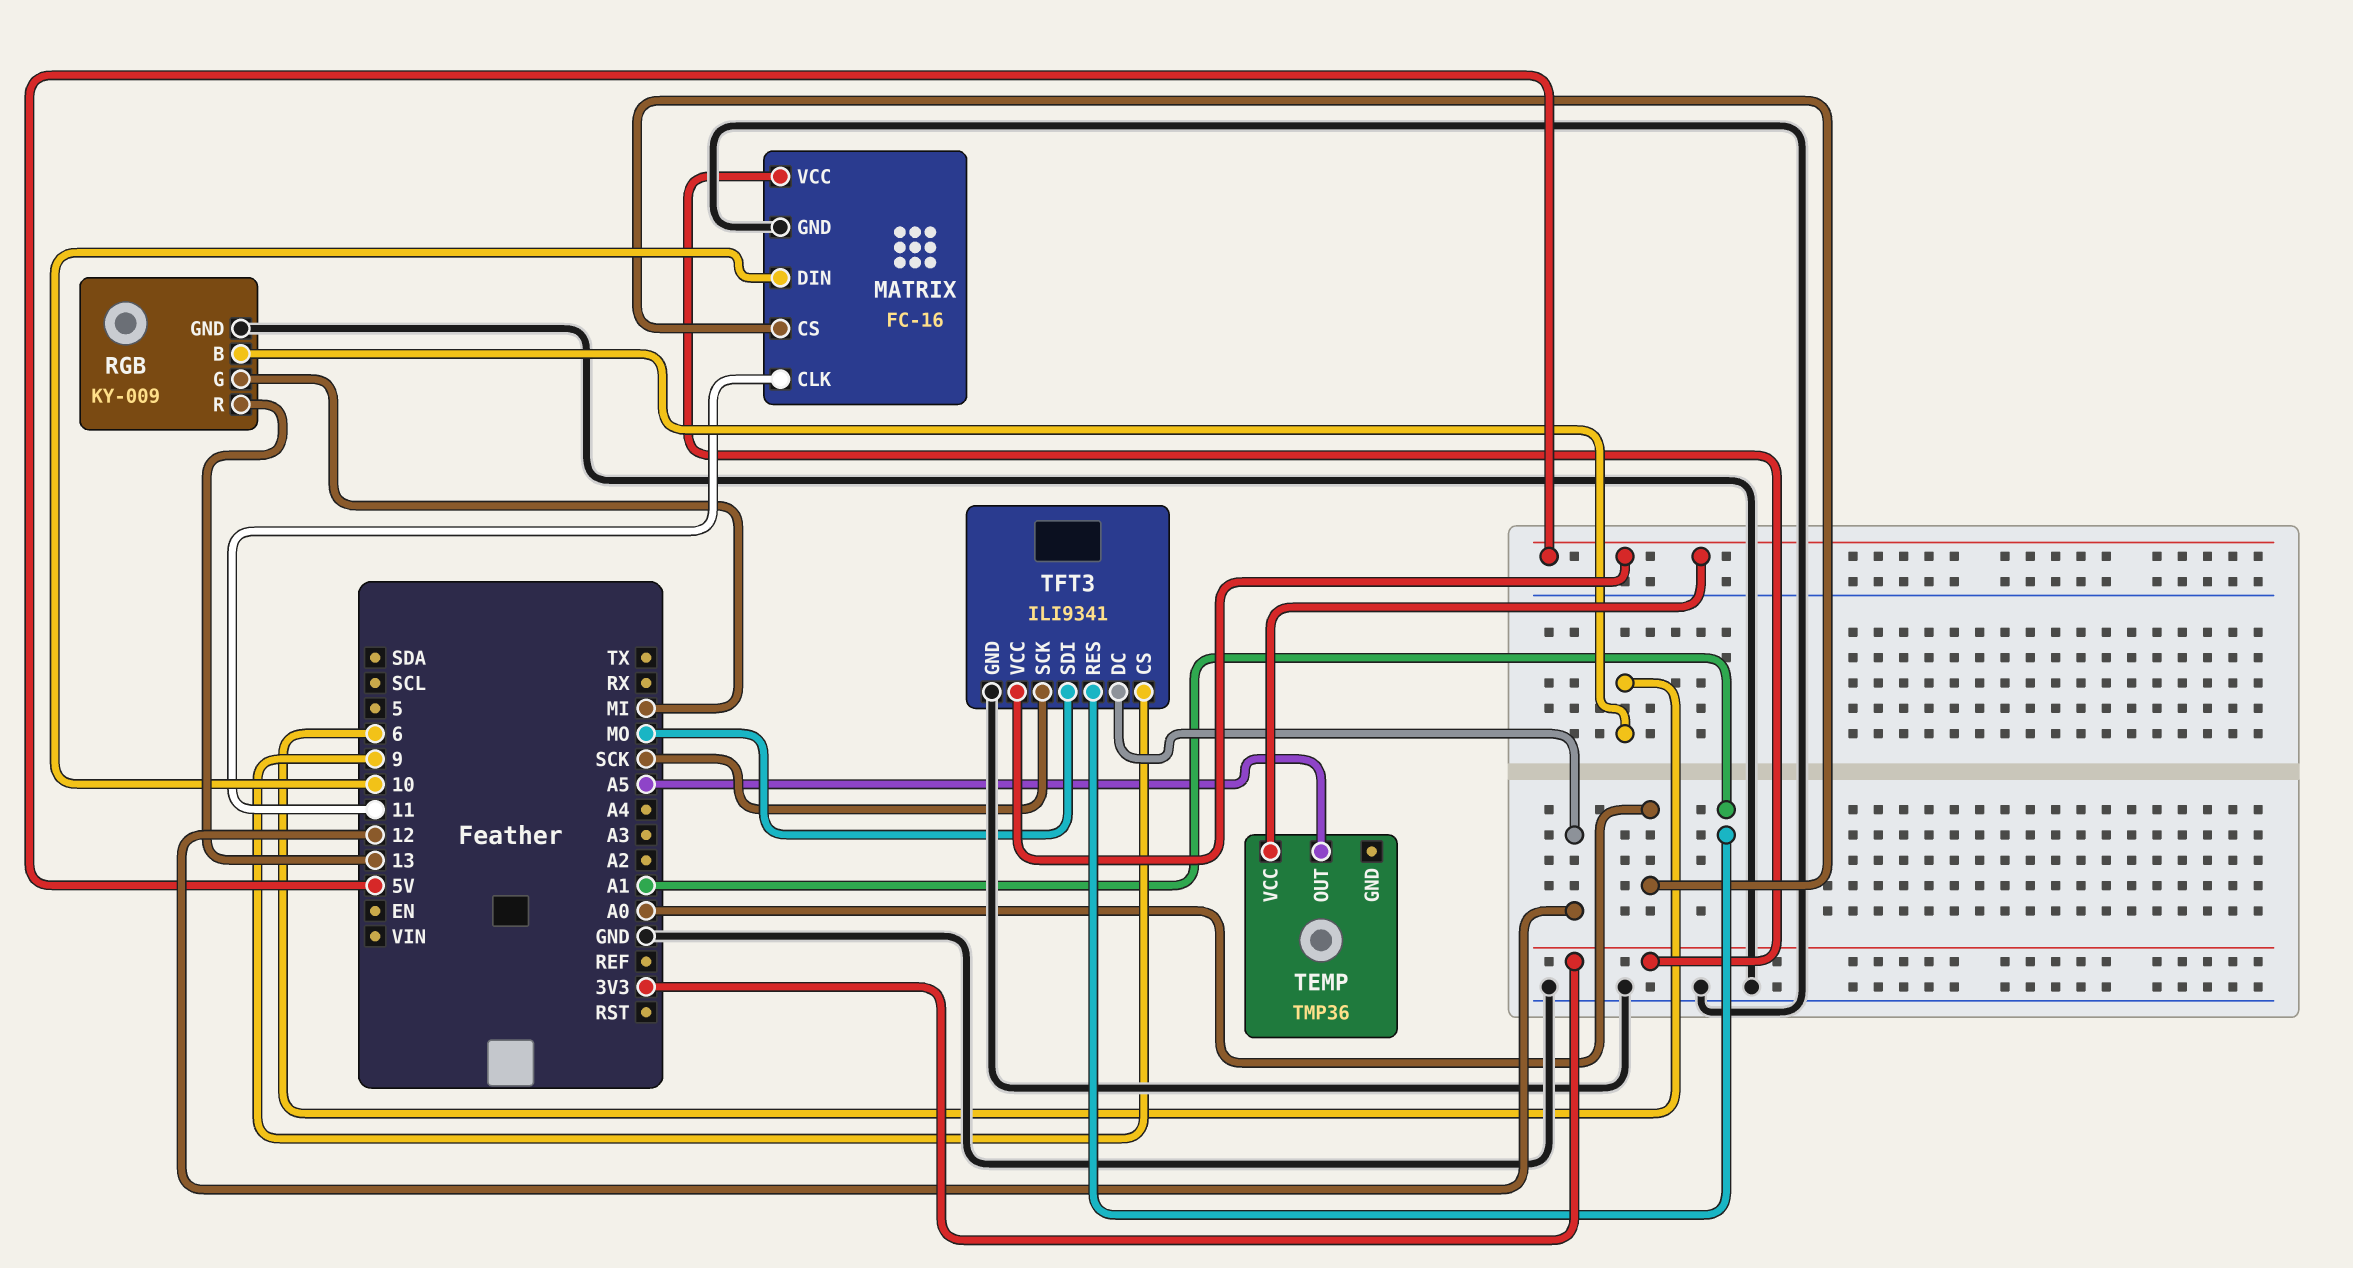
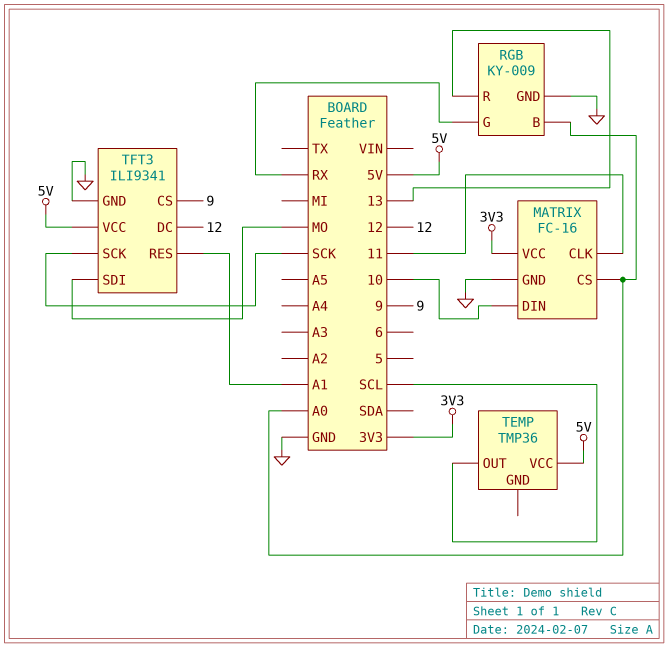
RGB pin B: 6 -> A0
RGB pin G: MI -> RX
TEMP pin OUT: A5 -> SCL

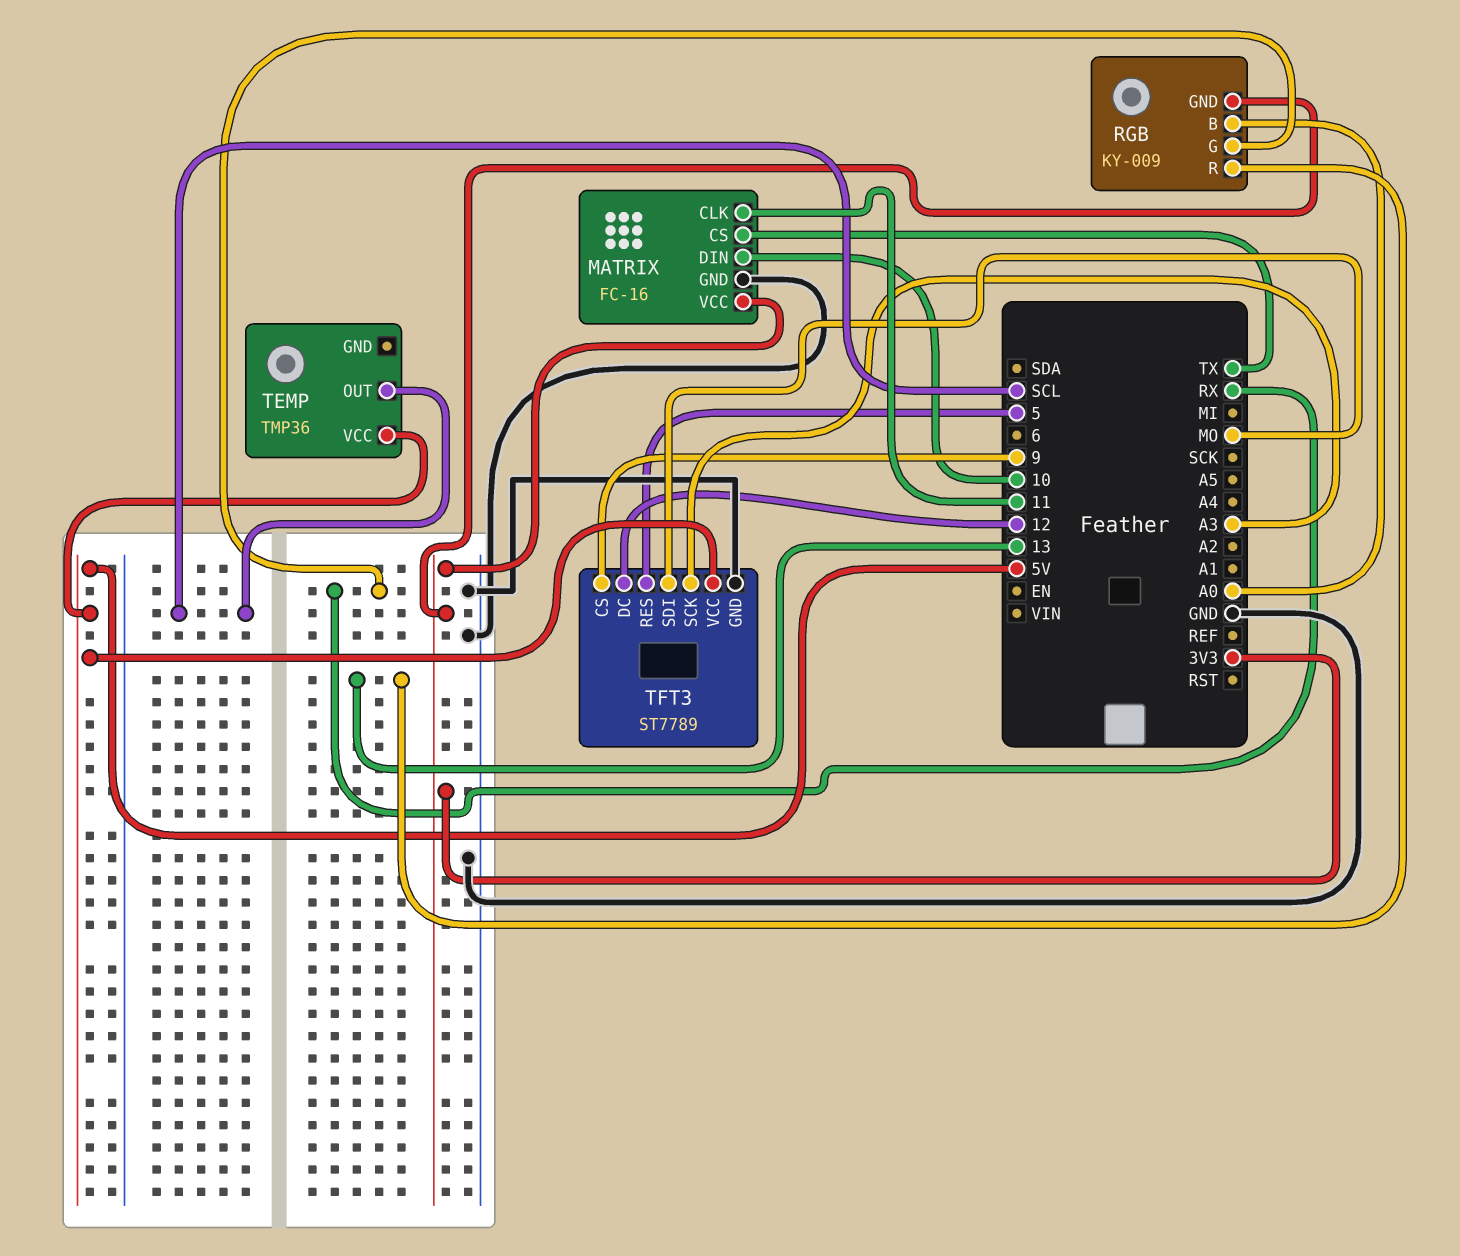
MATRIX pin CS: A0 -> TX
RGB pin GND: GND -> 3V3
TFT3: ILI9341 -> ST7789
TFT3 pin RES: A1 -> 5
TFT3 pin SCK: SCK -> A3

